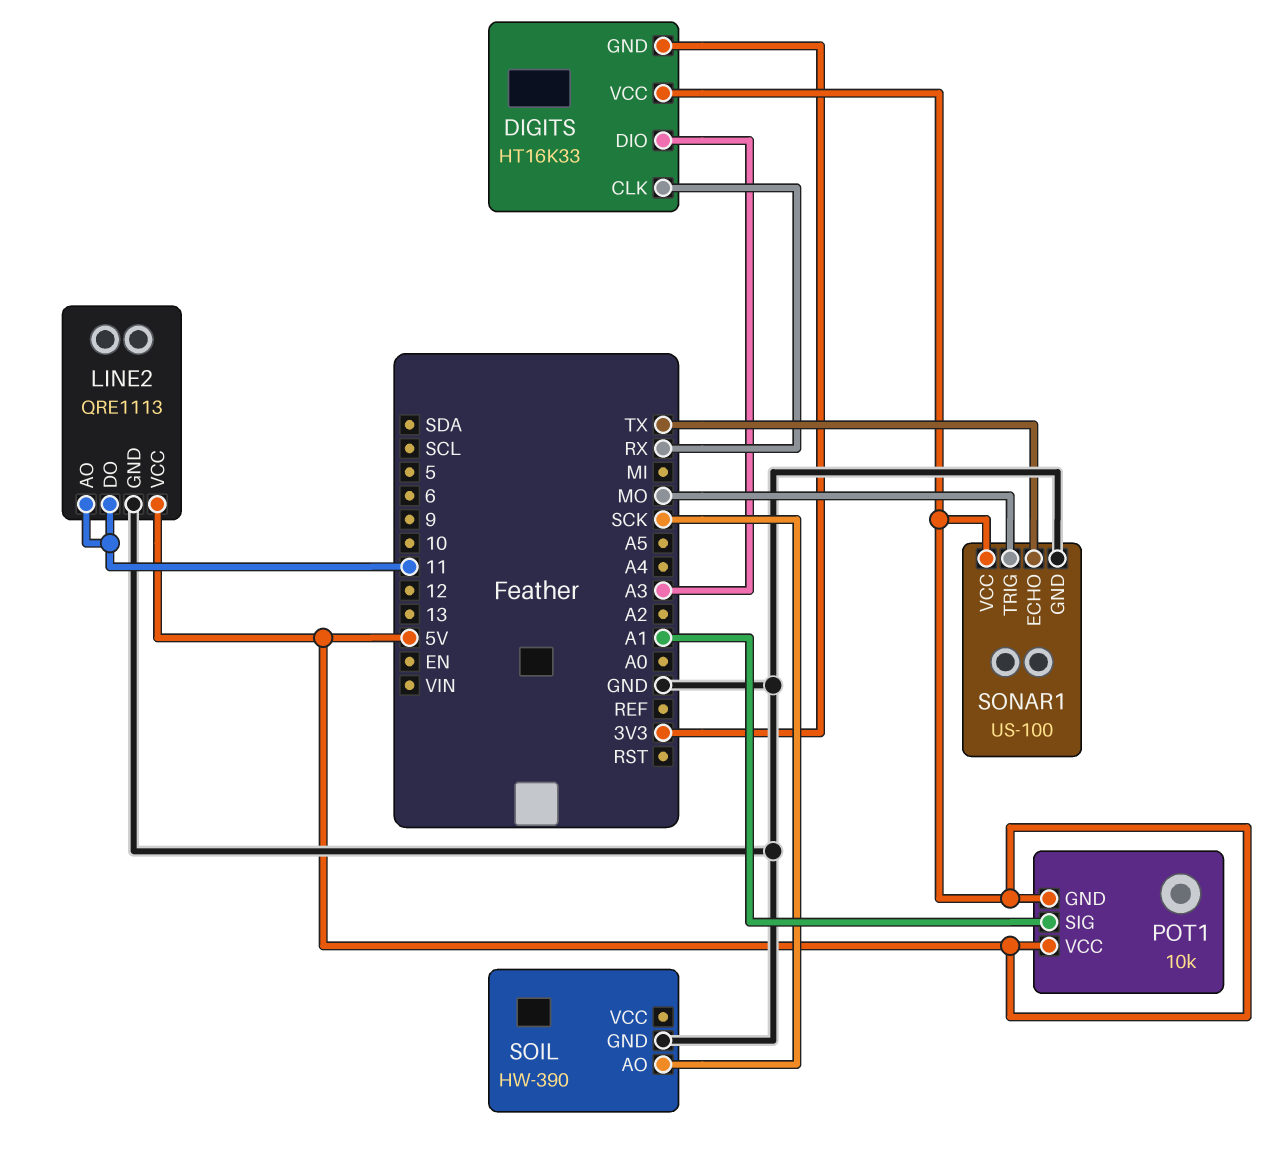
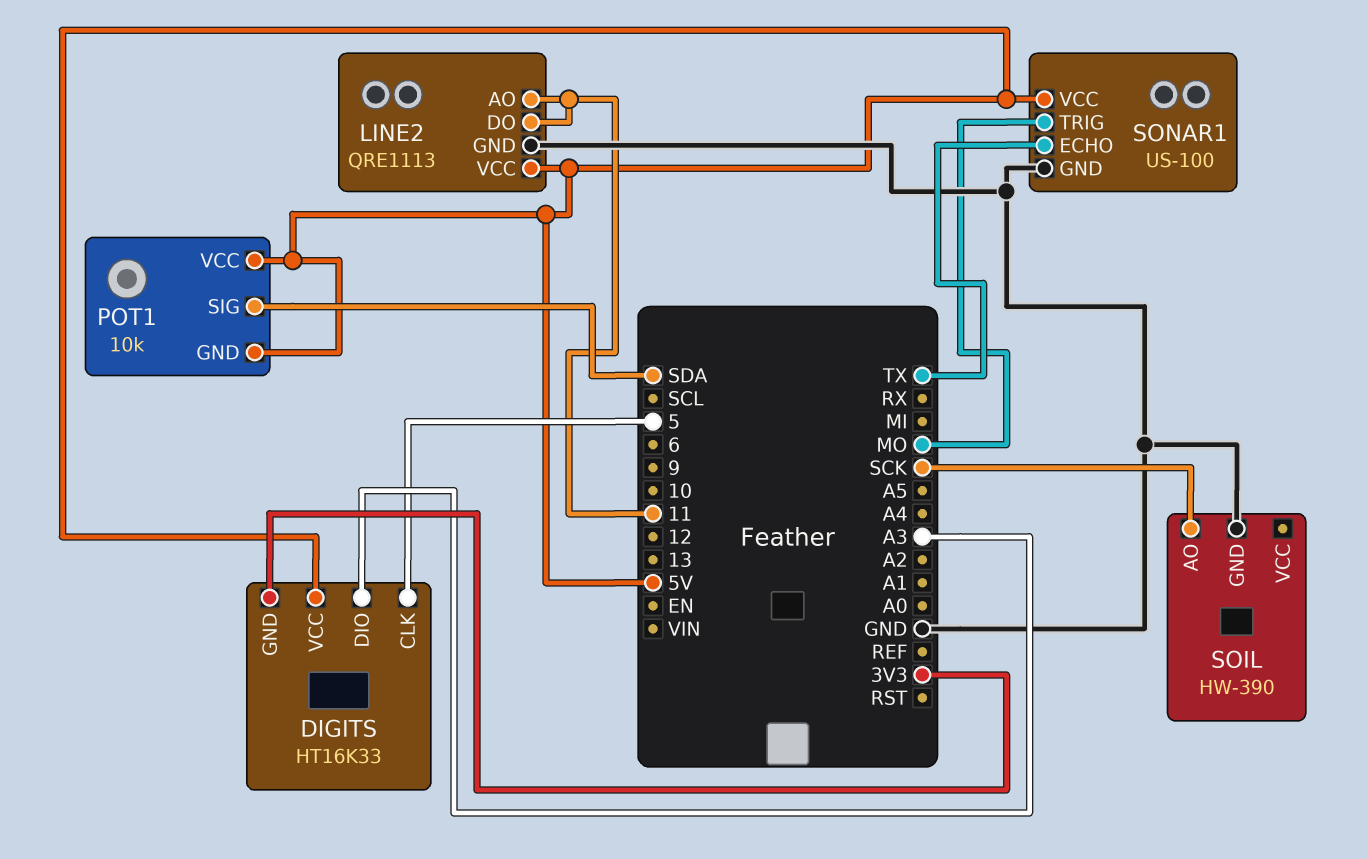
DIGITS pin CLK: RX -> 5
POT1 pin SIG: A1 -> SDA

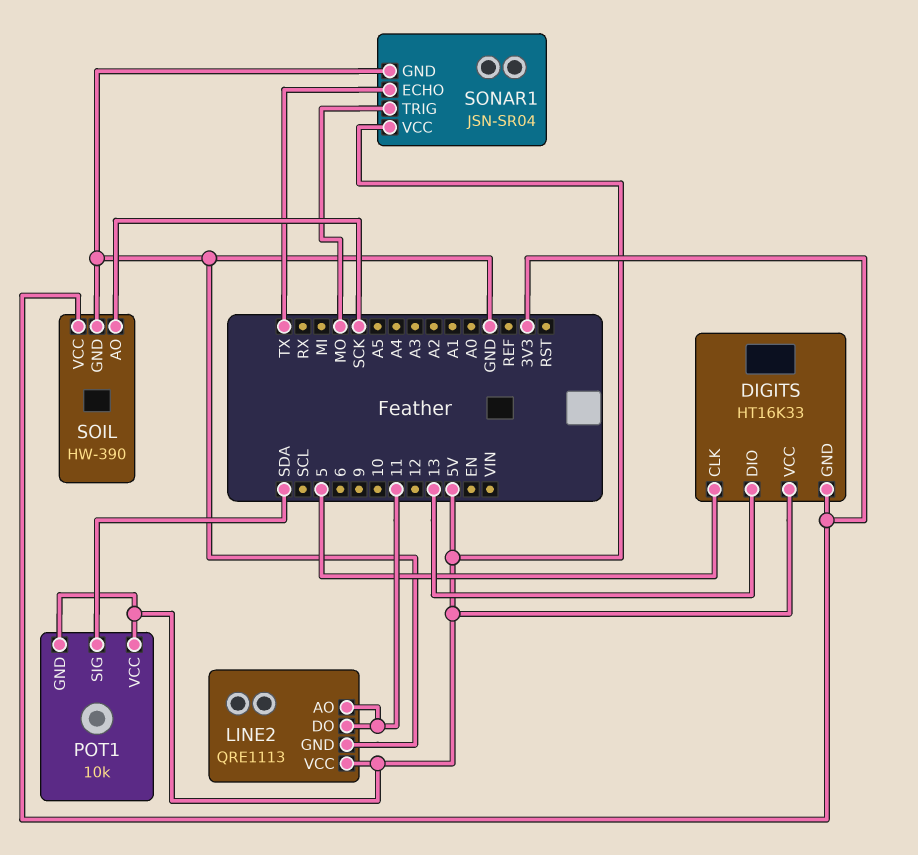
DIGITS pin DIO: A3 -> 13
SOIL pin VCC: none -> 3V3
SONAR1: US-100 -> JSN-SR04

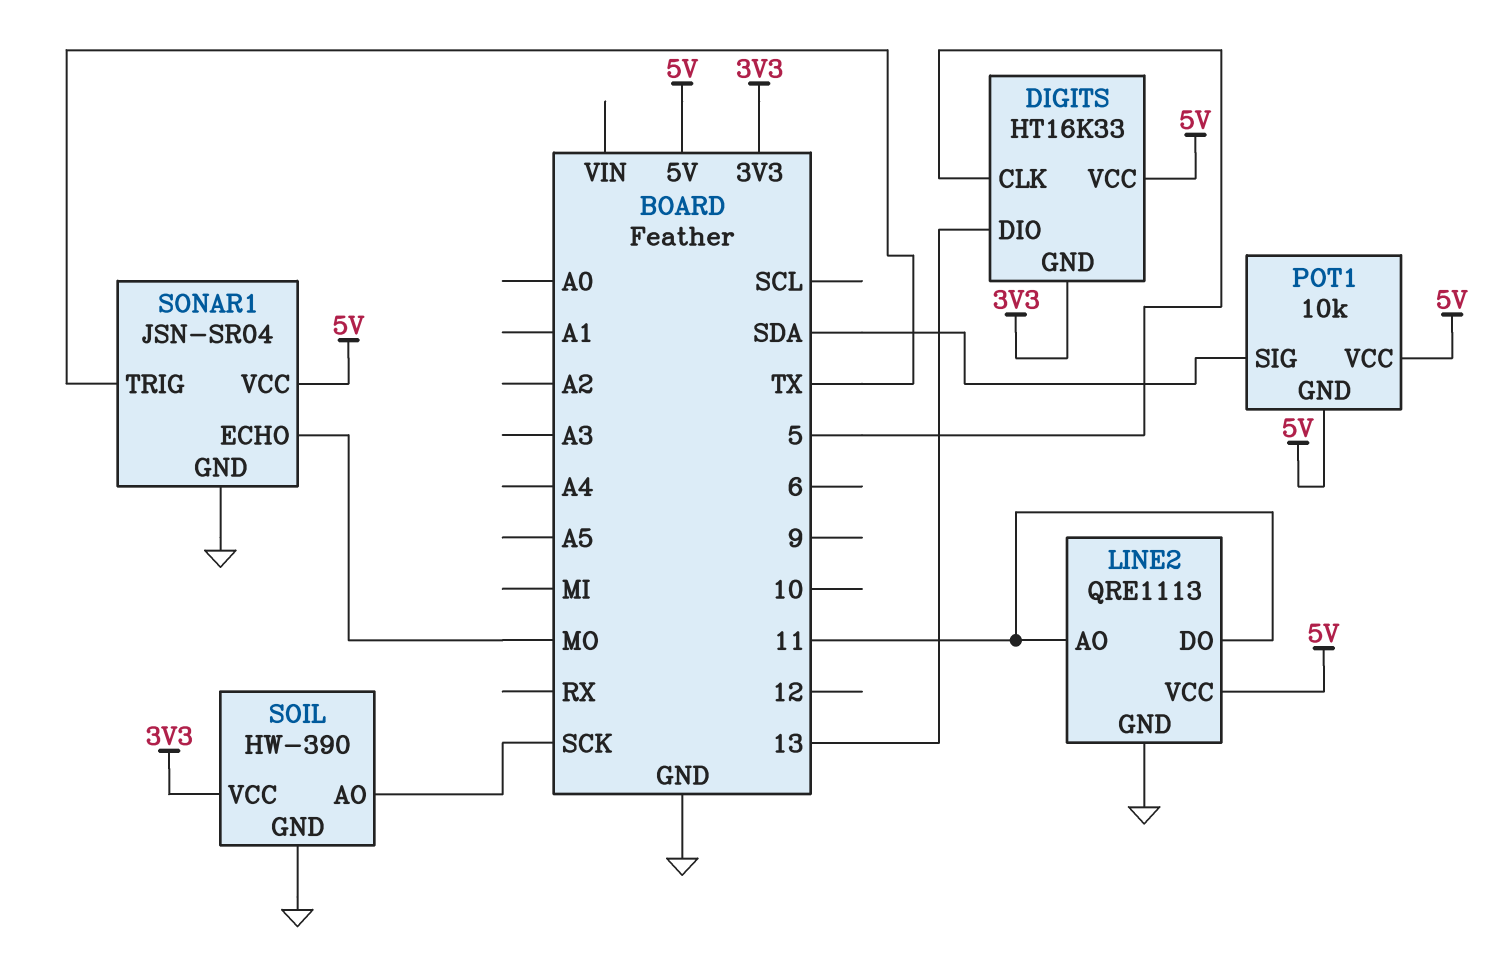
SONAR1 pin ECHO: TX -> MO
SONAR1 pin TRIG: MO -> TX

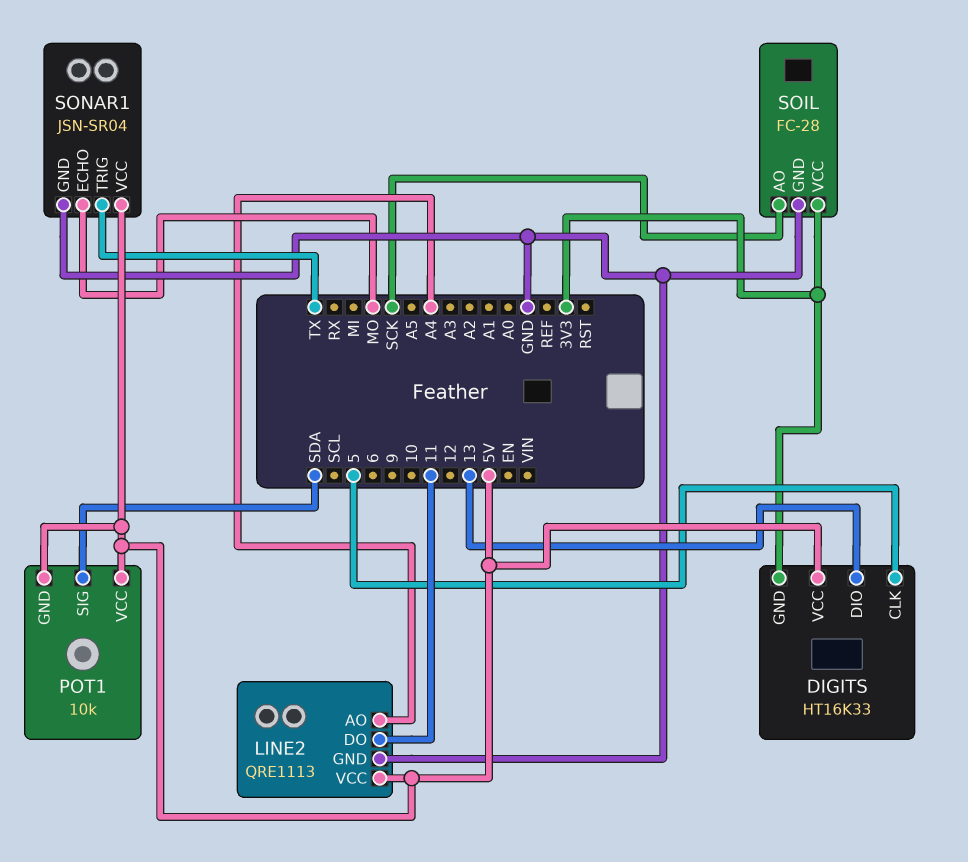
LINE2 pin AO: 11 -> A4
SOIL: HW-390 -> FC-28

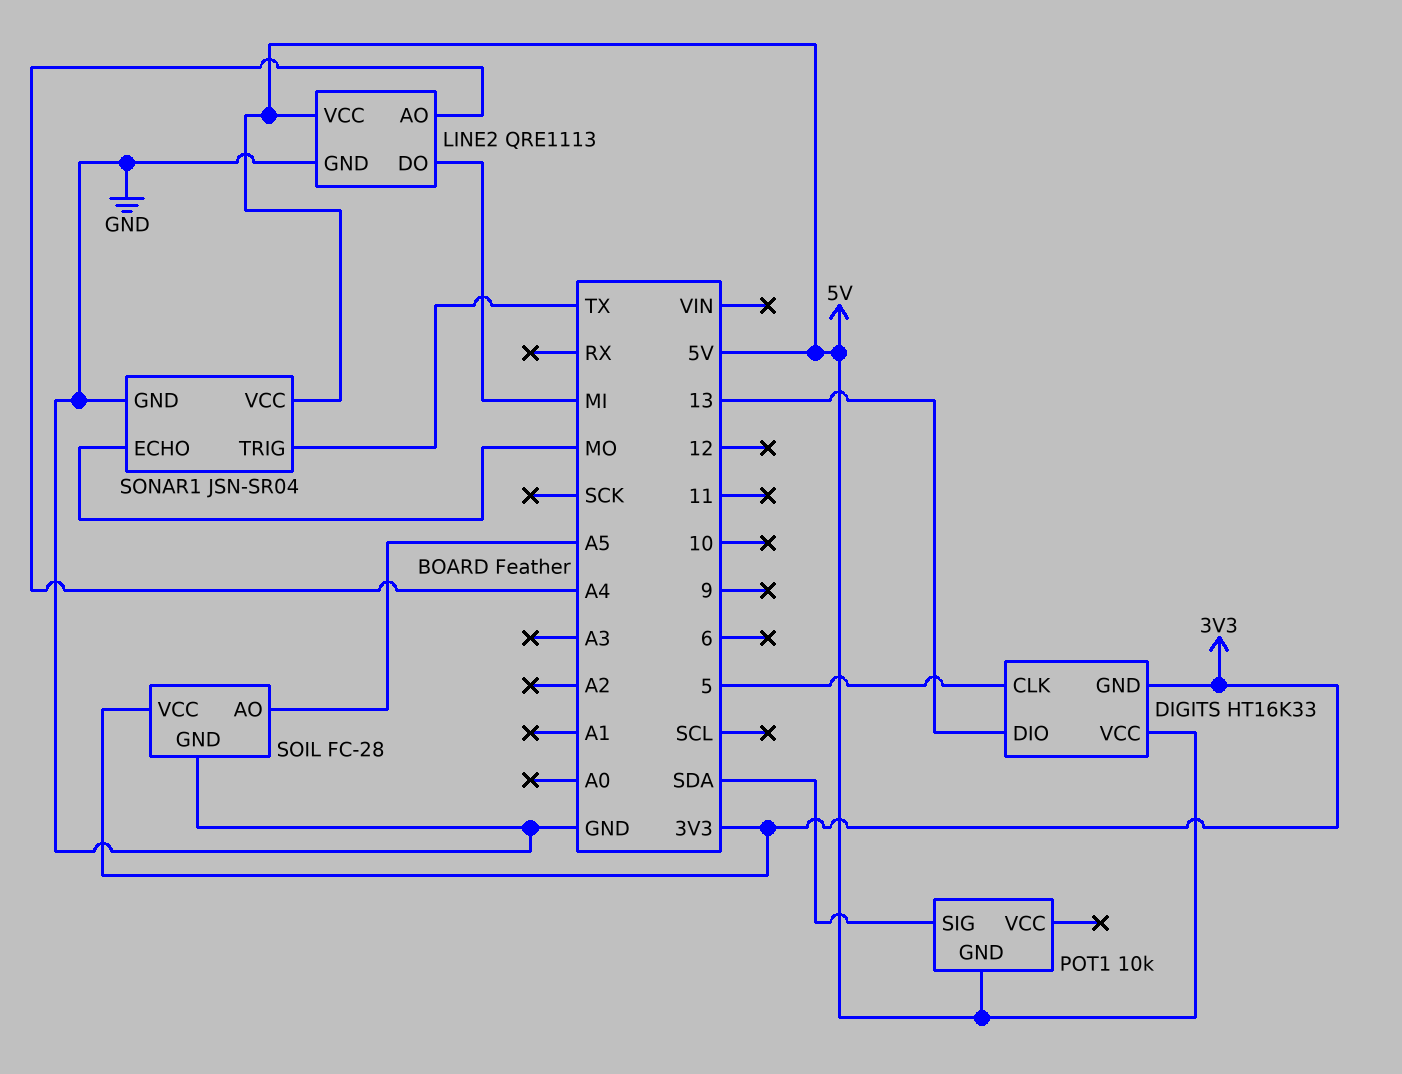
LINE2 pin DO: 11 -> MI
POT1 pin VCC: 5V -> none
SOIL pin AO: SCK -> A5

